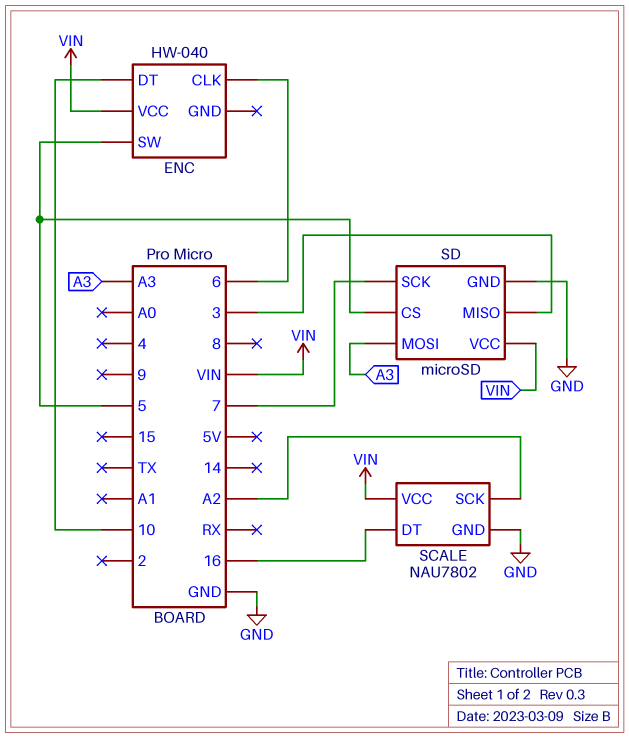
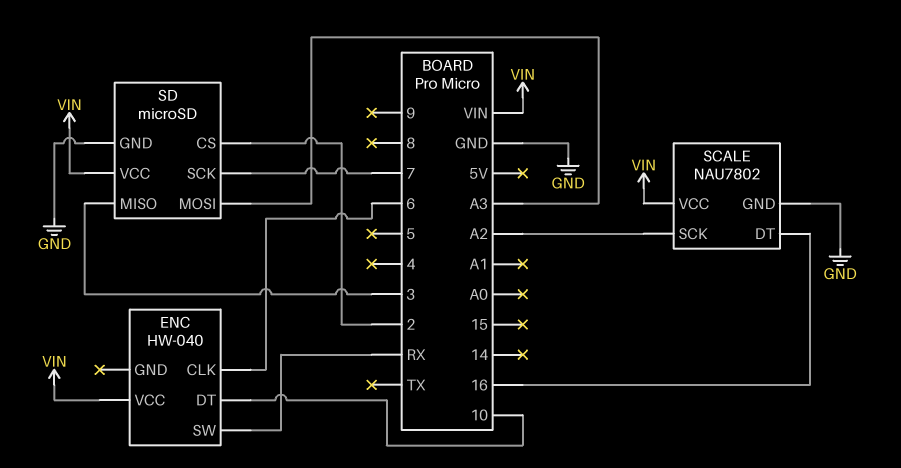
ENC pin SW: 5 -> RX
SD pin CS: 5 -> 2

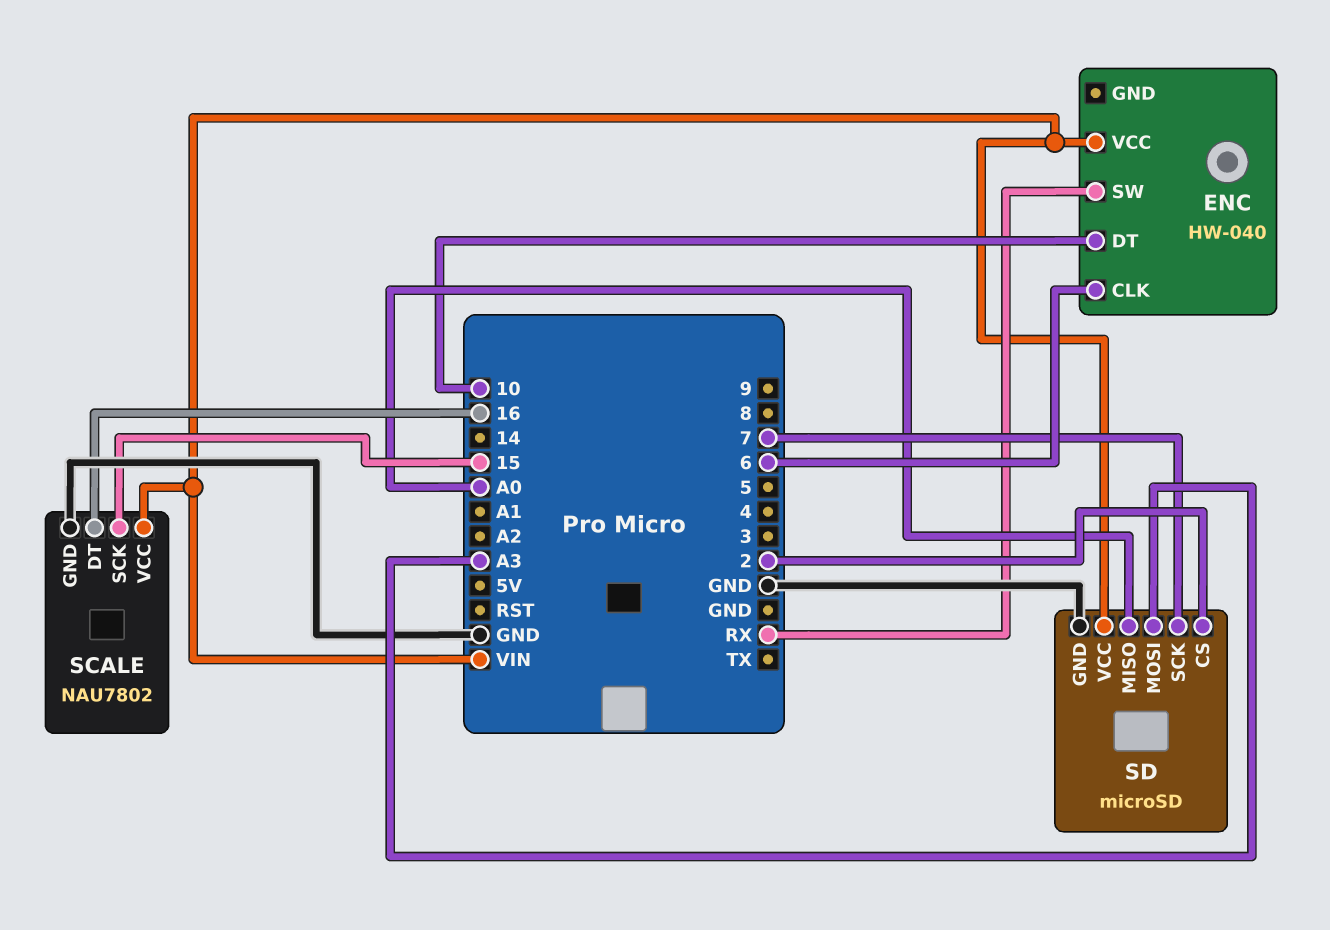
SCALE pin SCK: A2 -> 15
SD pin MISO: 3 -> A0

